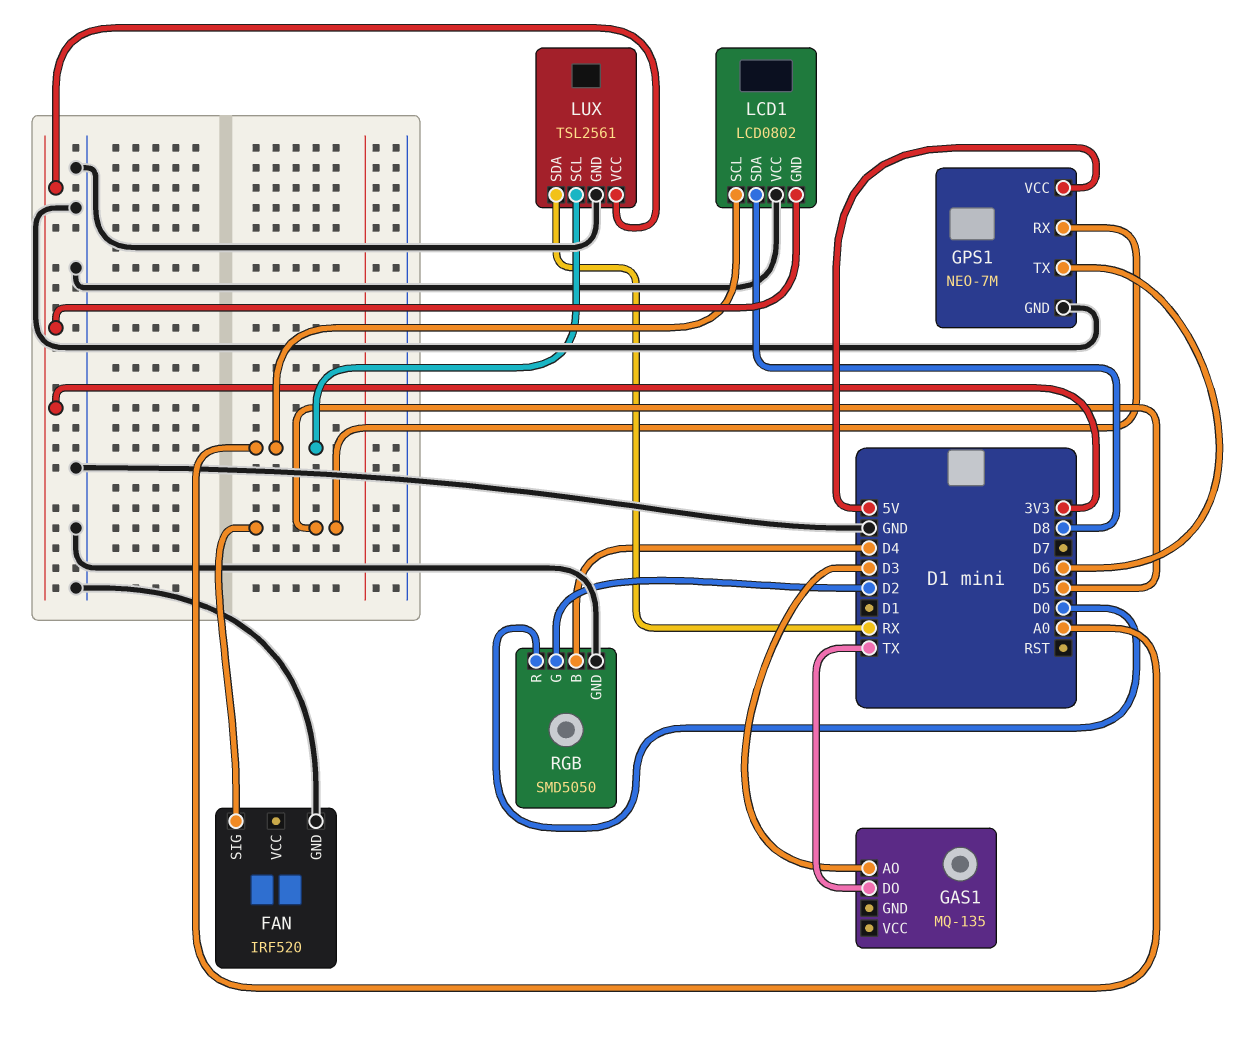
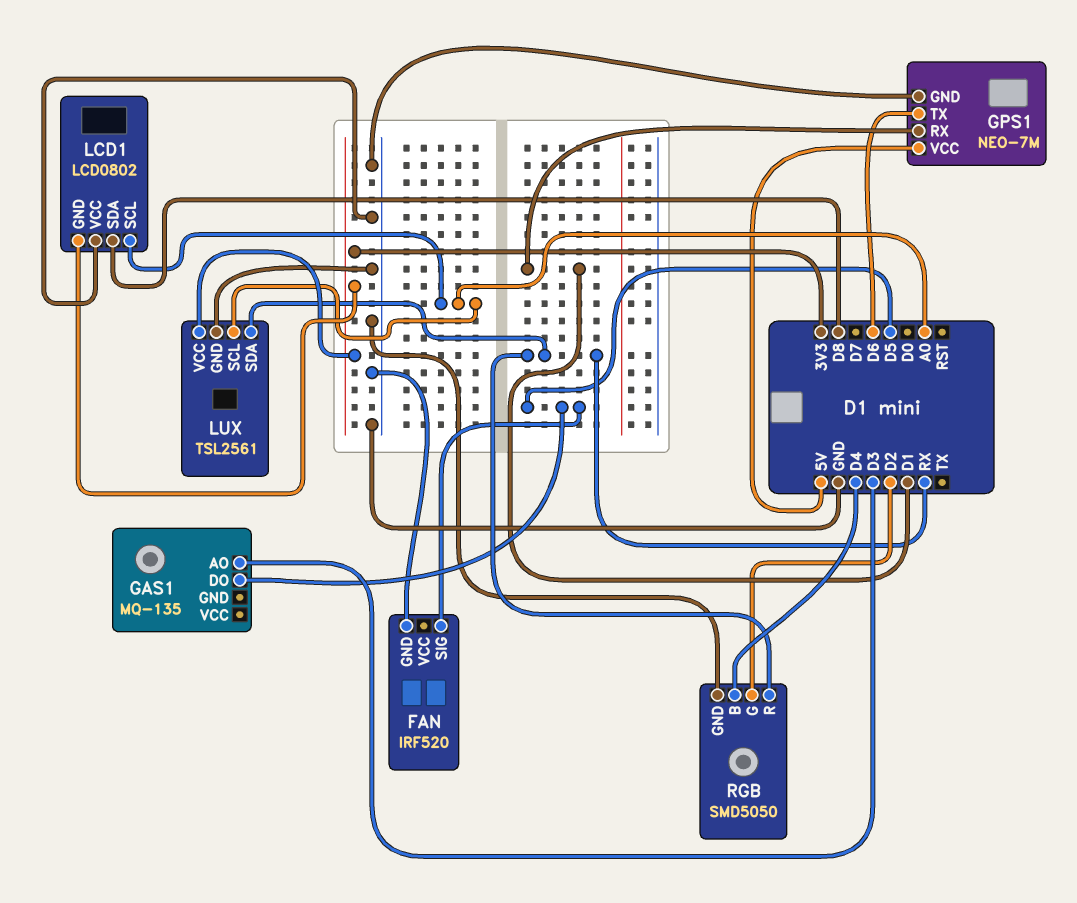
GAS1 pin DO: TX -> D5
GPS1 pin RX: D5 -> D1
RGB pin R: D0 -> RX

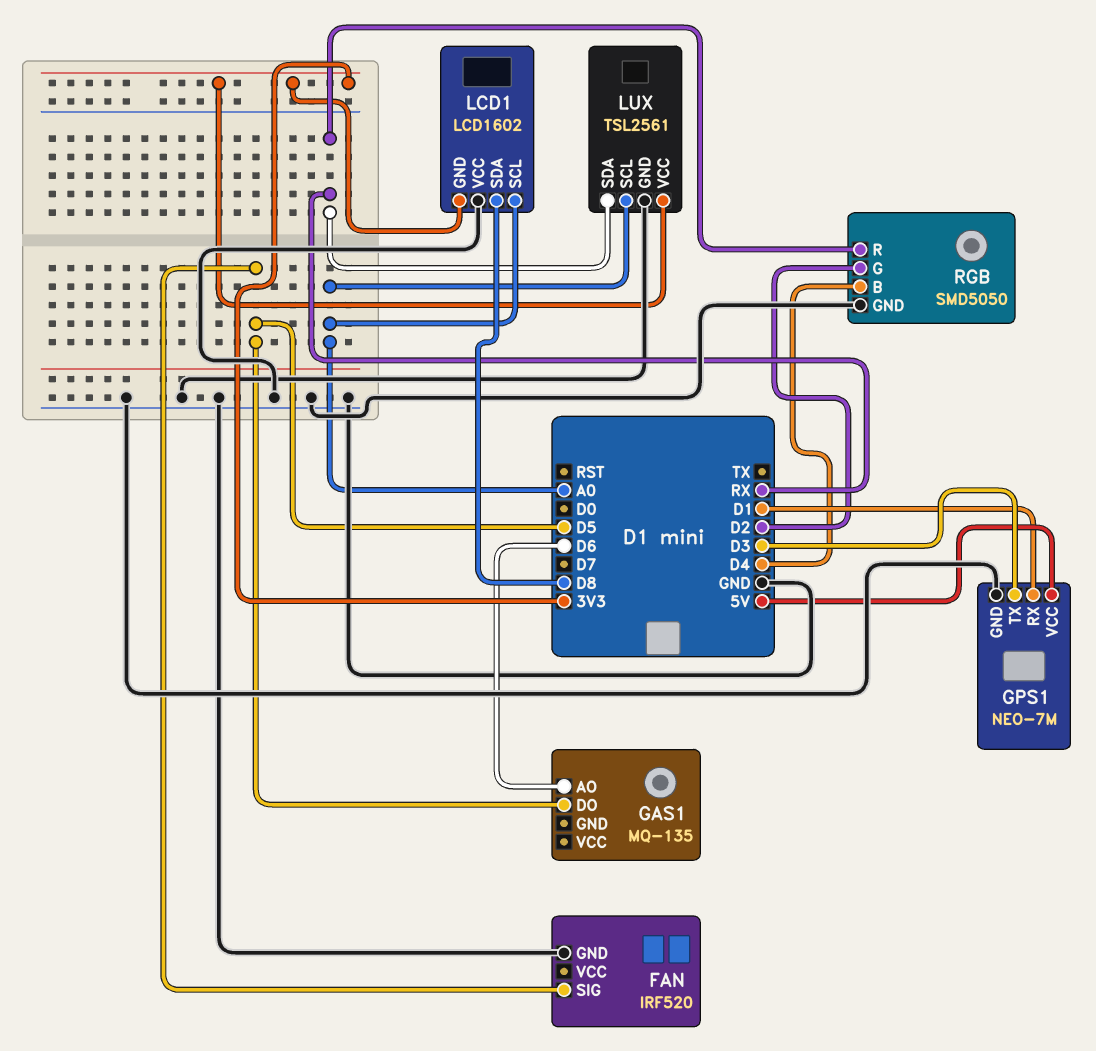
GAS1 pin AO: D3 -> D6
GPS1 pin TX: D6 -> D3
LCD1: LCD0802 -> LCD1602

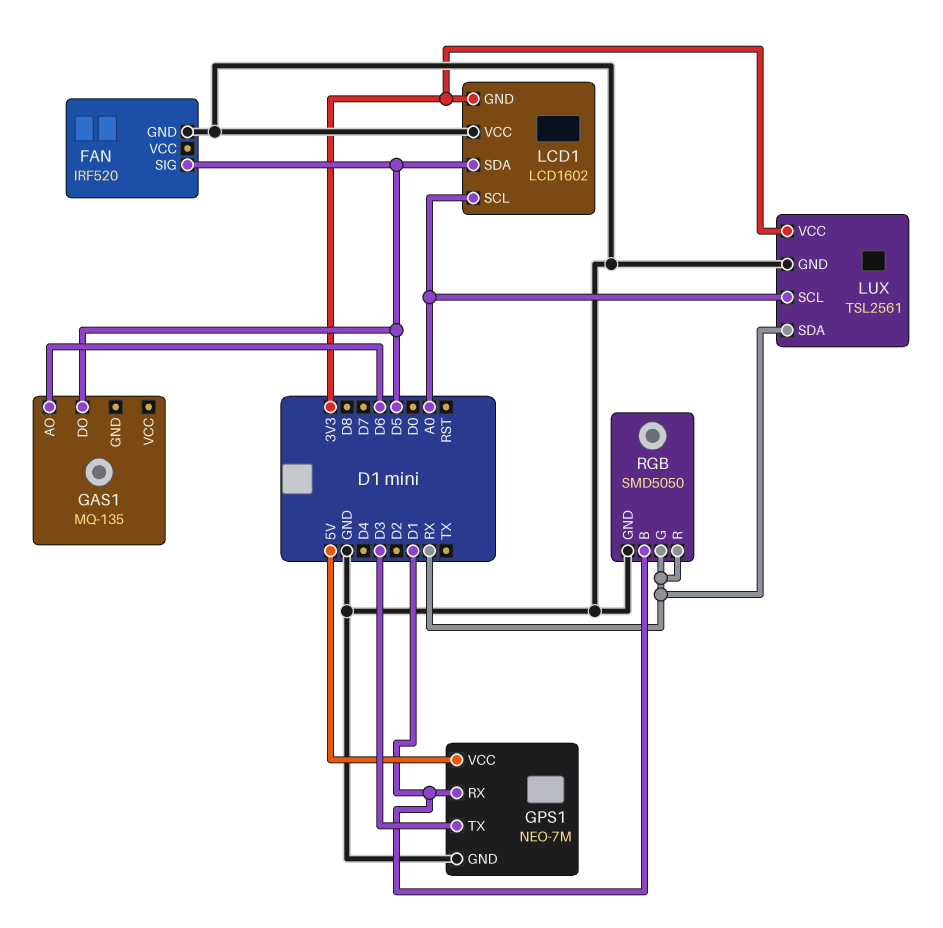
LCD1 pin SDA: D8 -> D5
RGB pin B: D4 -> D1
RGB pin G: D2 -> RX

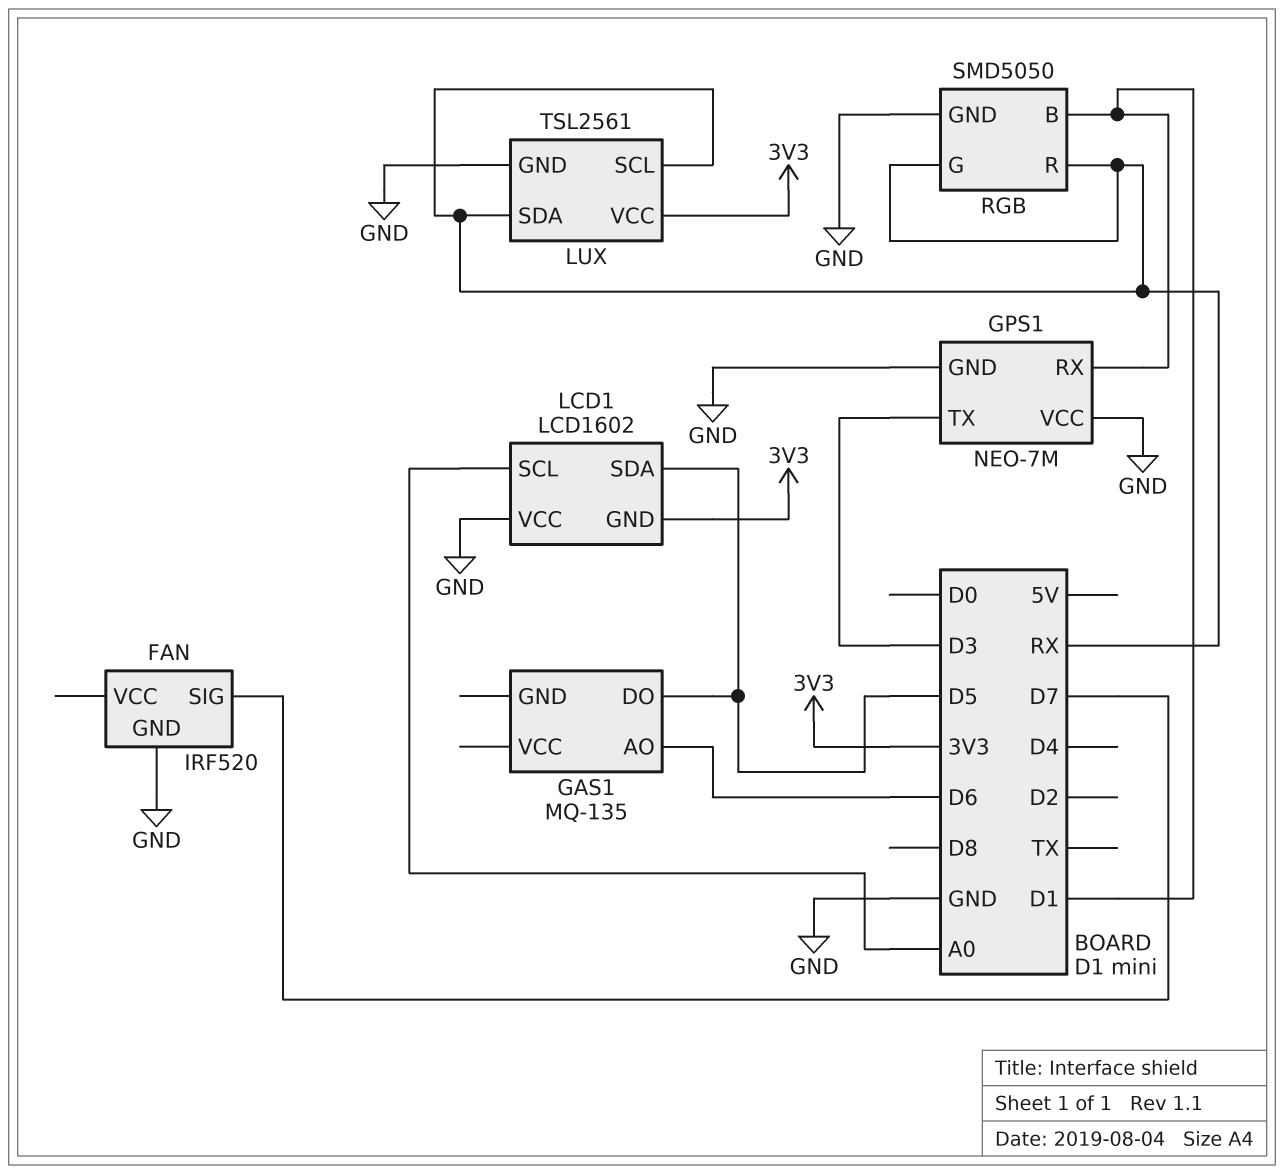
FAN pin SIG: D5 -> D7
GPS1 pin VCC: 5V -> GND
LUX pin SCL: A0 -> RX

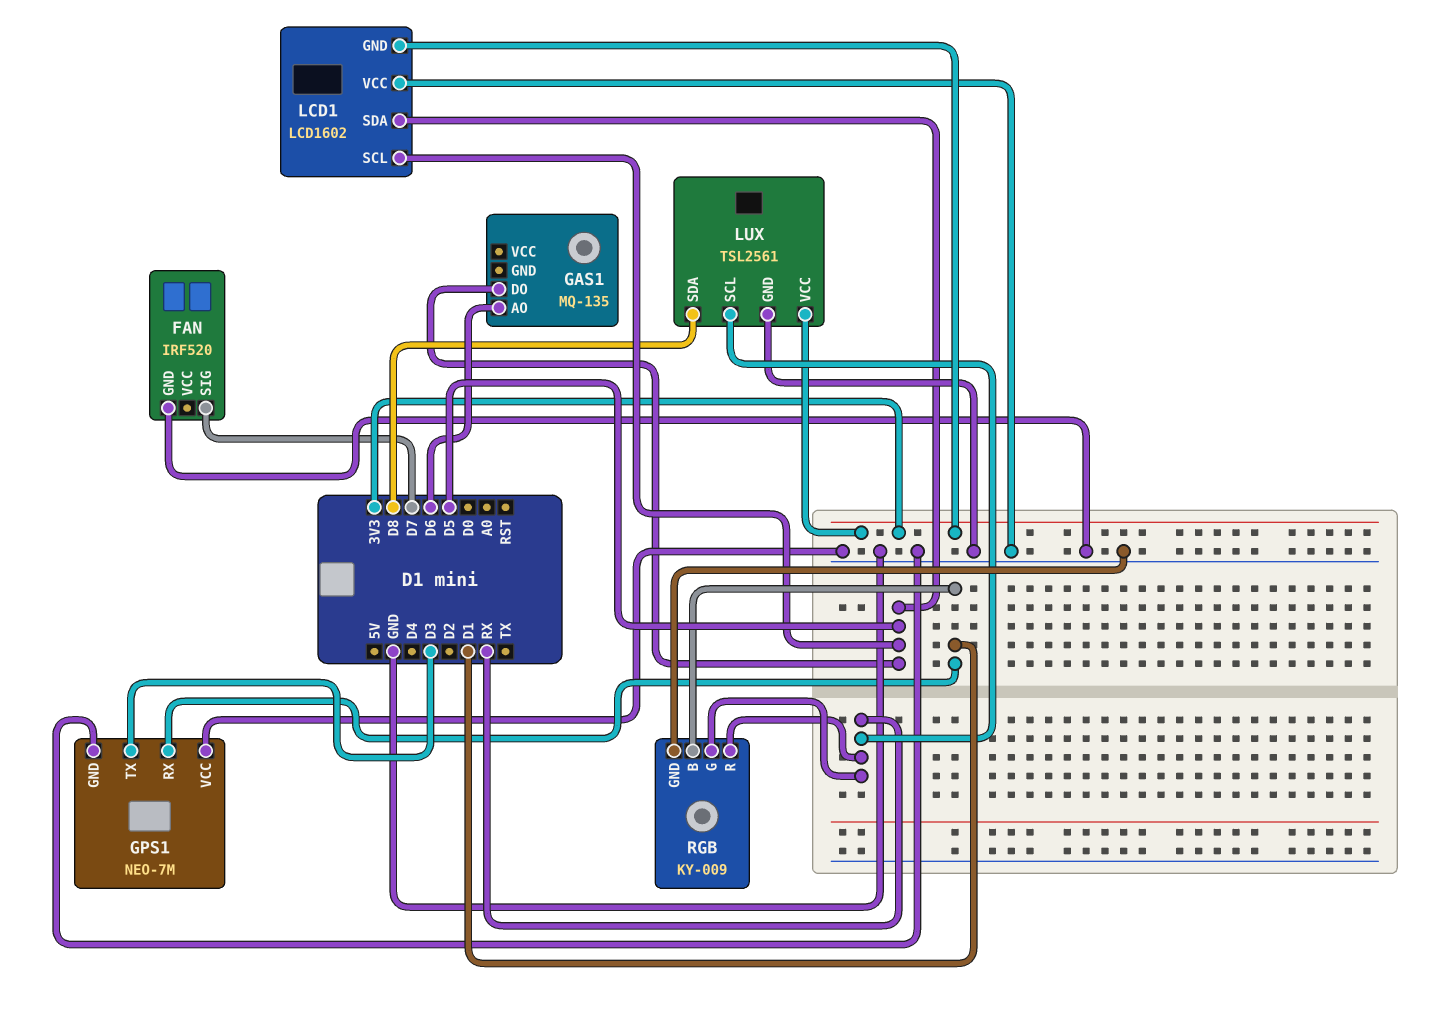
LCD1 pin SCL: A0 -> D5
LUX pin SDA: RX -> D8
RGB: SMD5050 -> KY-009

